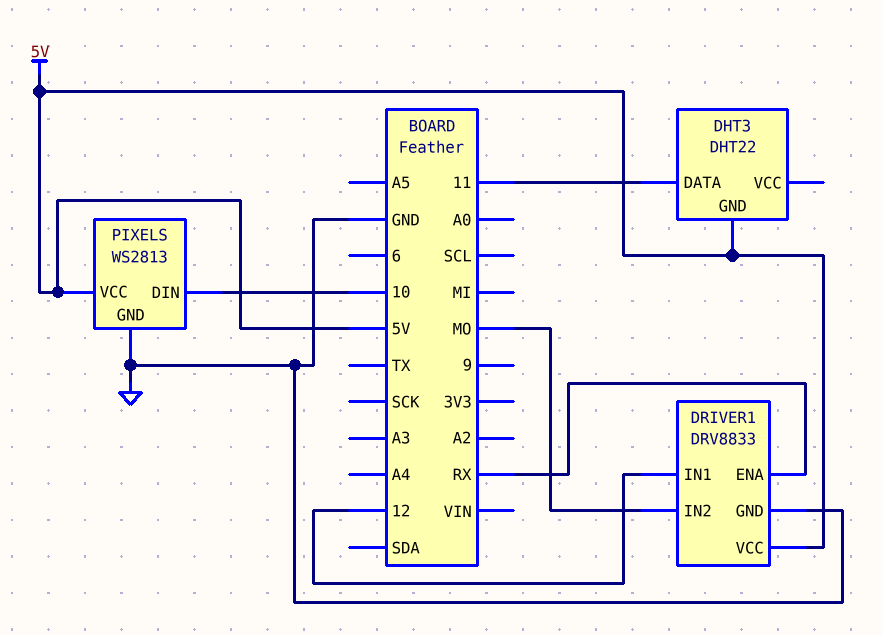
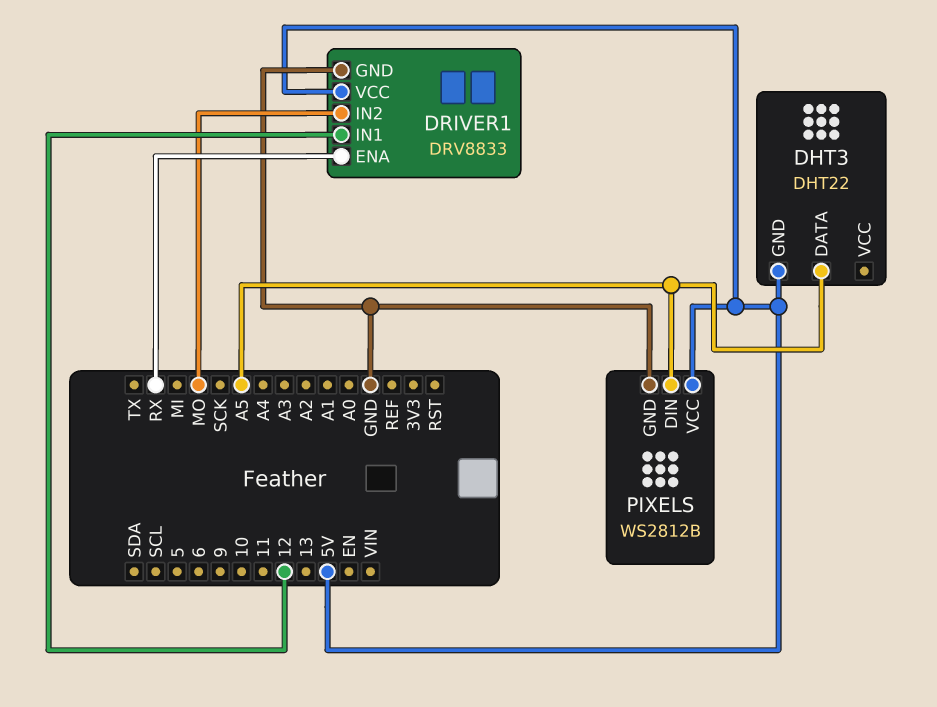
DHT3 pin DATA: 11 -> A5
PIXELS: WS2813 -> WS2812B
PIXELS pin DIN: 10 -> A5

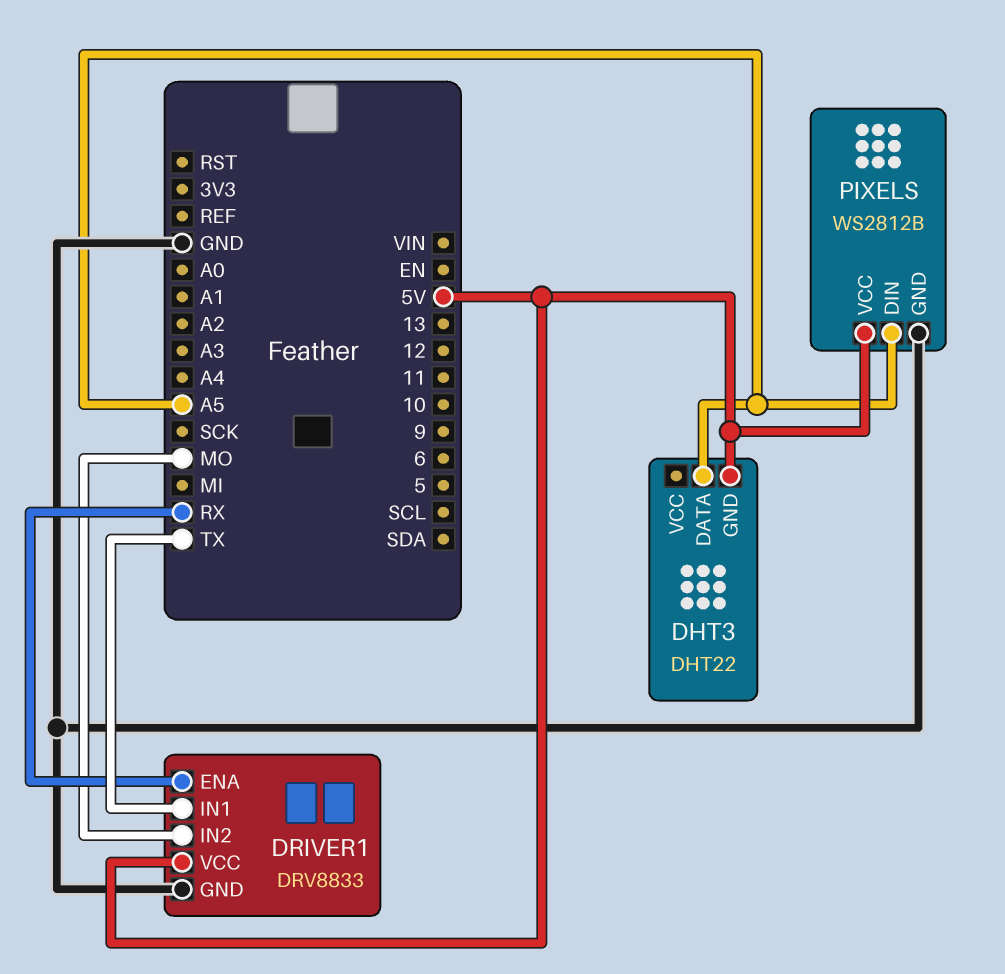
DRIVER1 pin IN1: 12 -> TX

